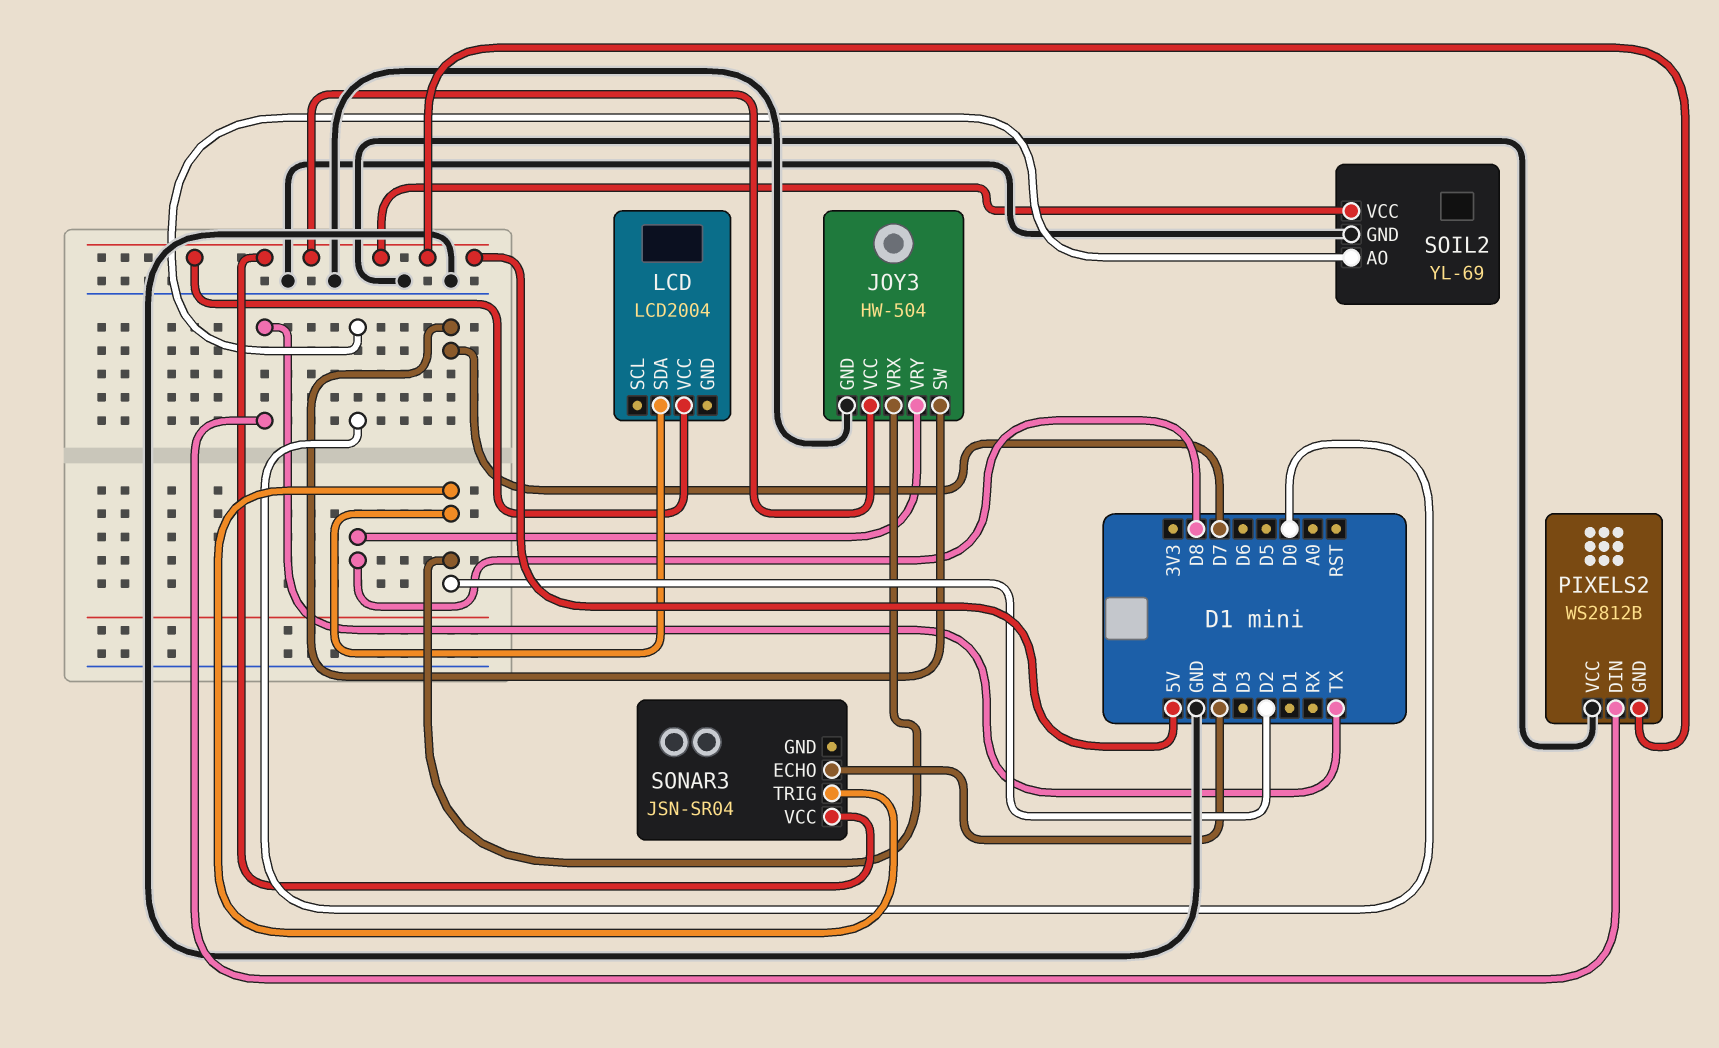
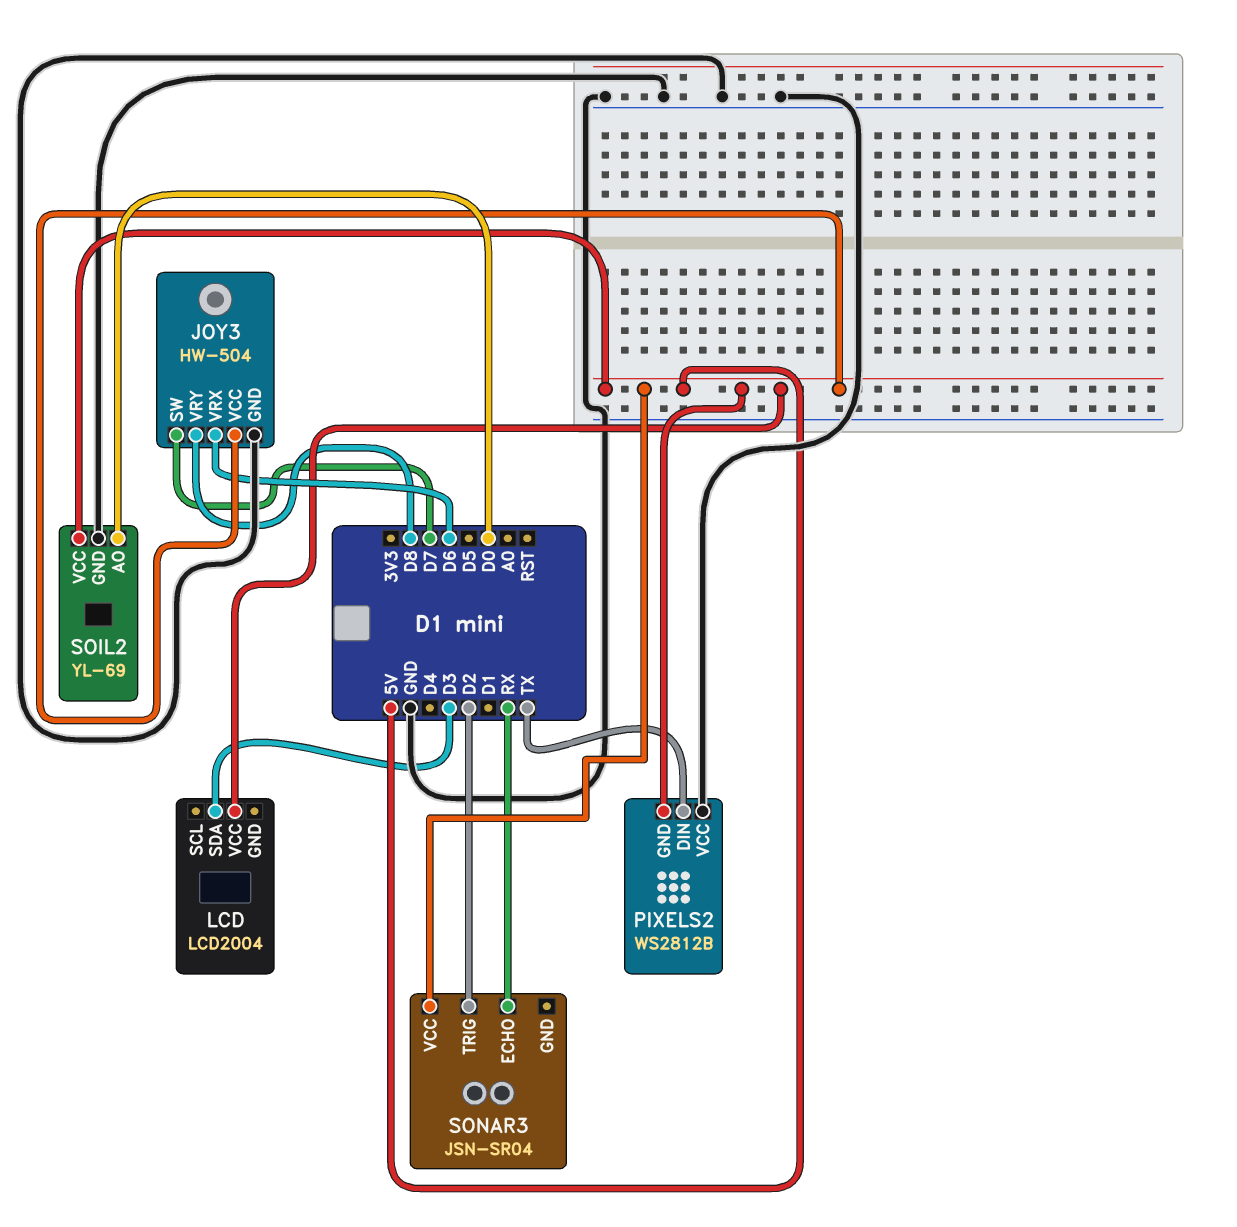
JOY3 pin VRX: D2 -> D6
LCD pin SDA: D2 -> D3
SONAR3 pin ECHO: D4 -> RX

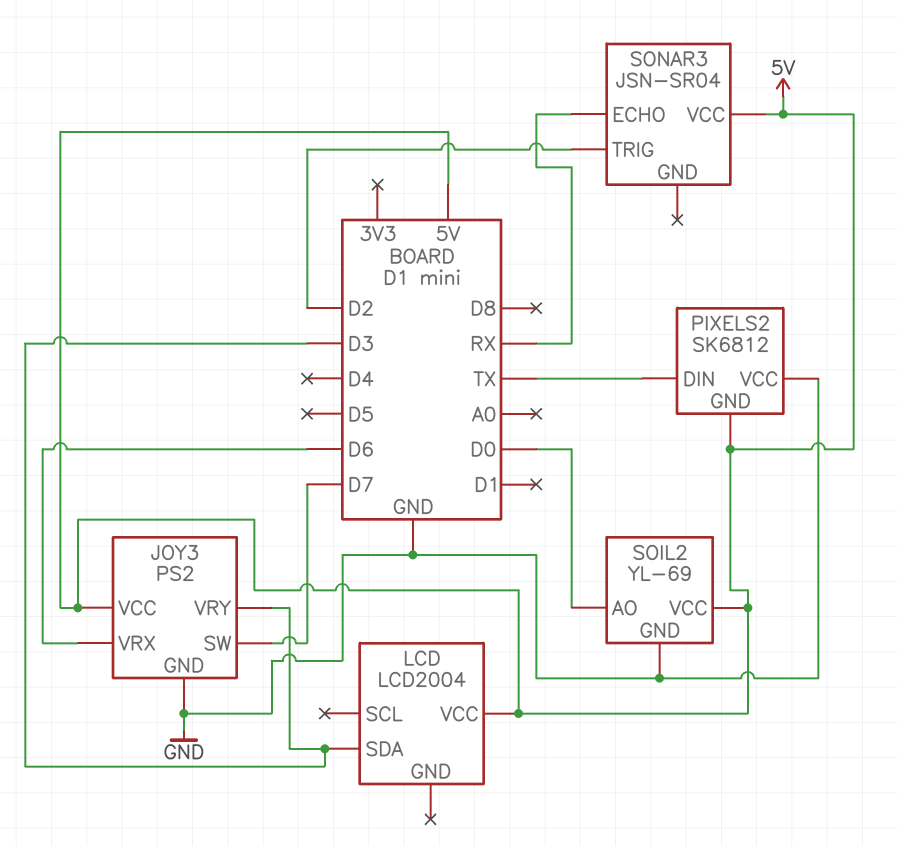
JOY3: HW-504 -> PS2
JOY3 pin VRY: D8 -> D3
PIXELS2: WS2812B -> SK6812

